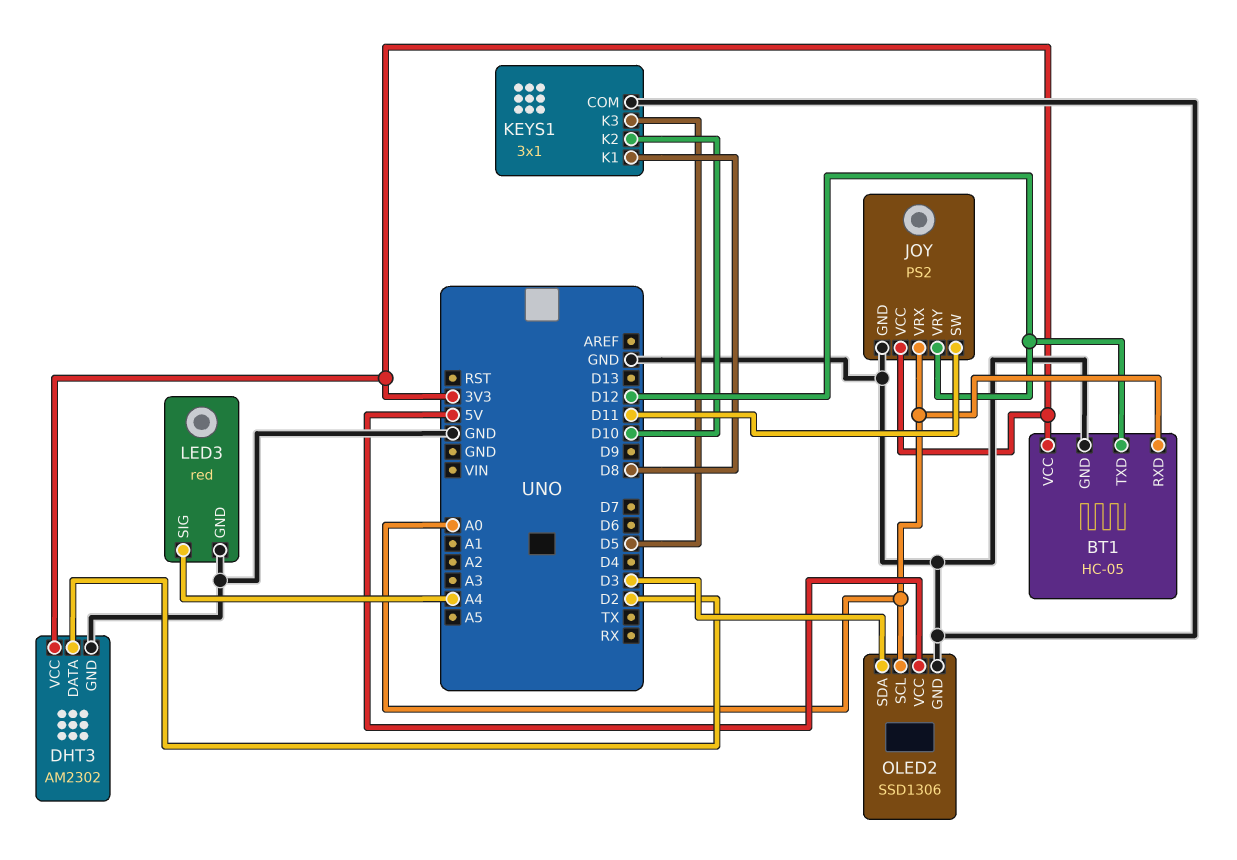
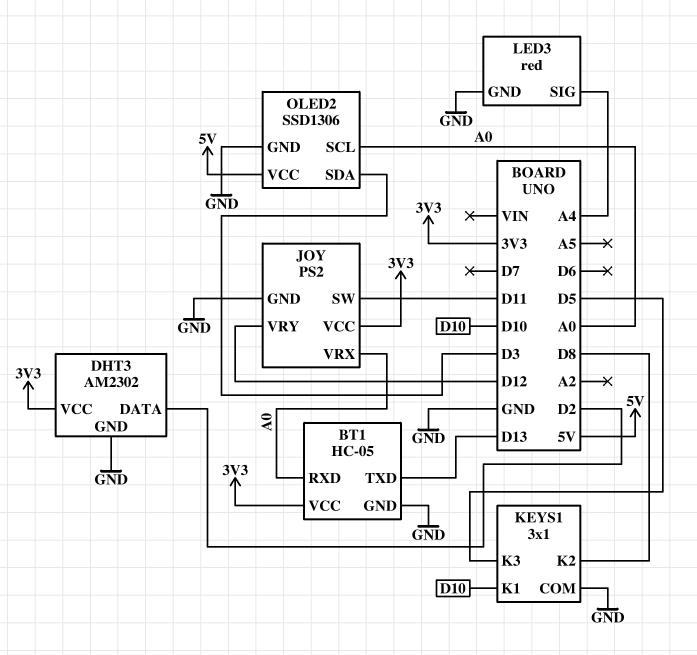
BT1 pin TXD: D12 -> D13
KEYS1 pin K1: D8 -> D10
KEYS1 pin K2: D10 -> D8

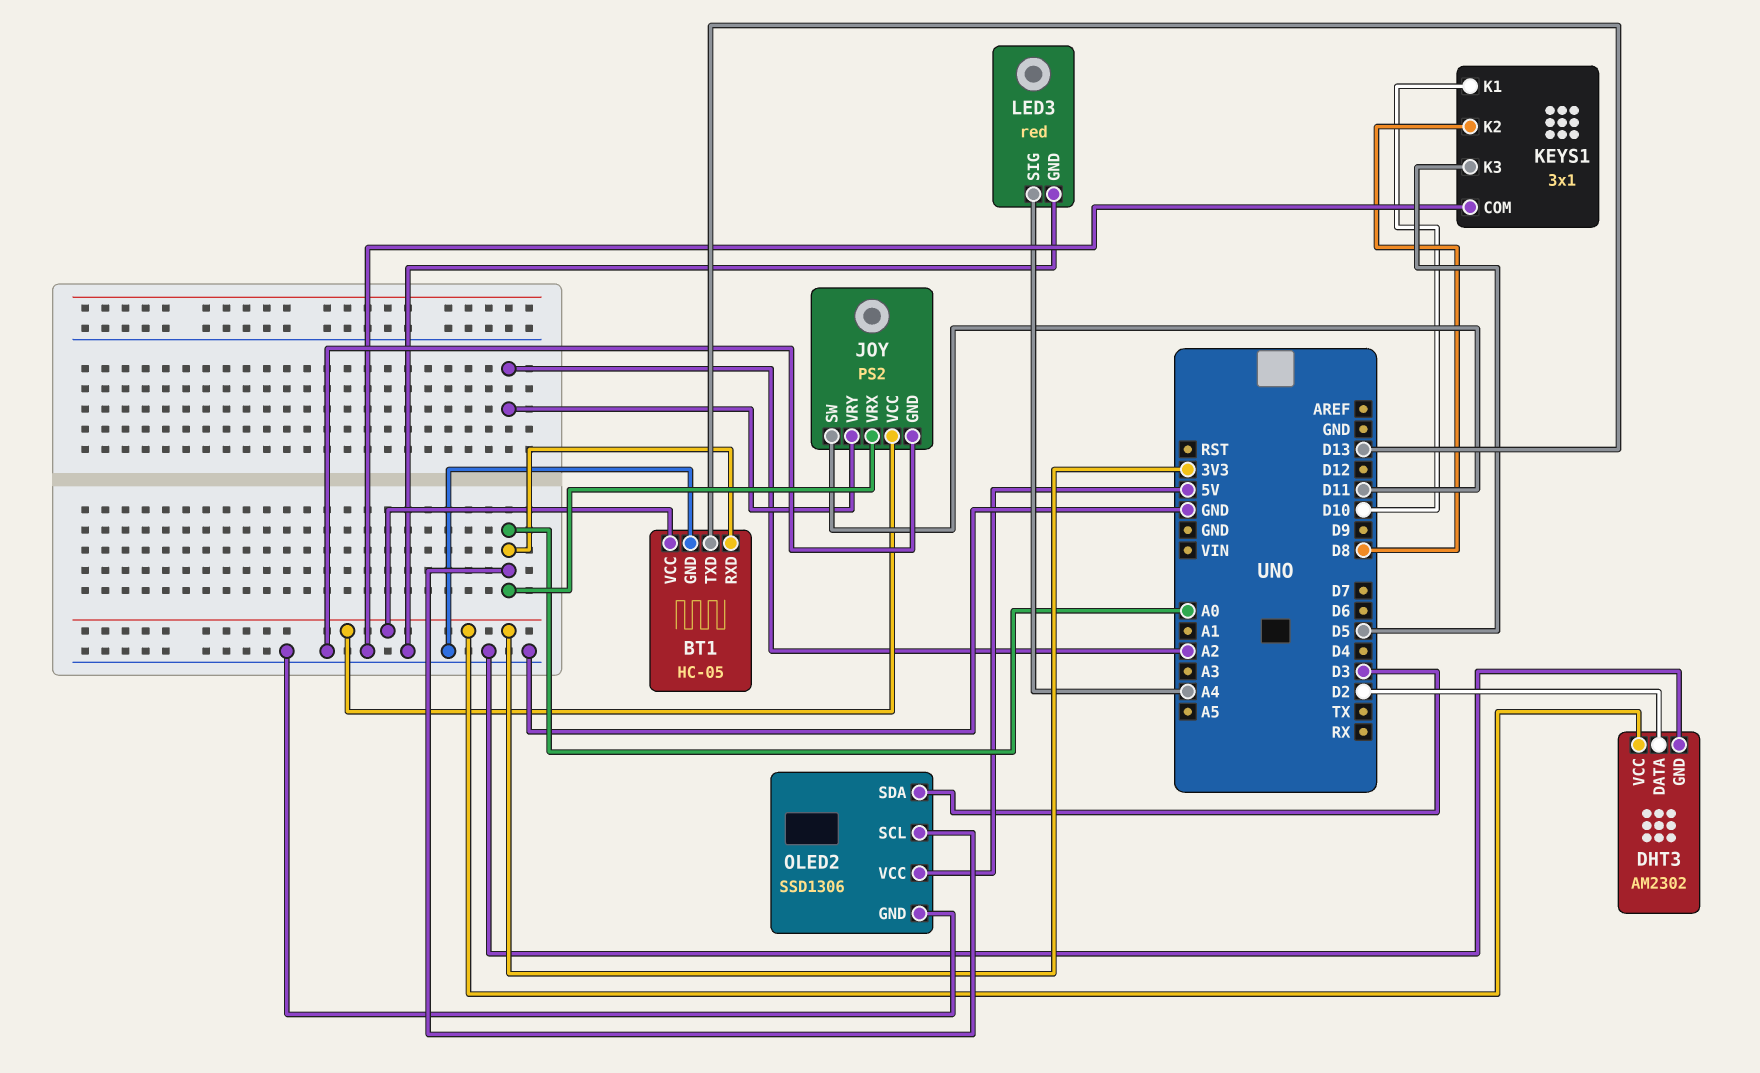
JOY pin VRY: D12 -> A2

